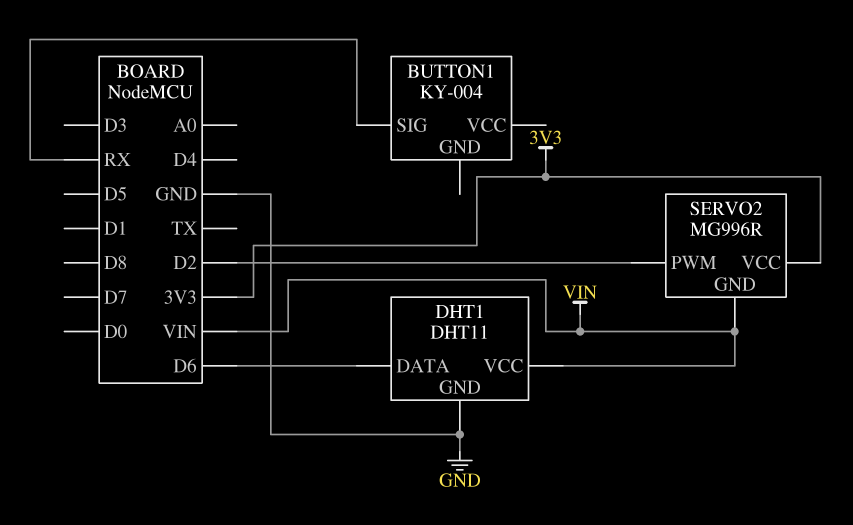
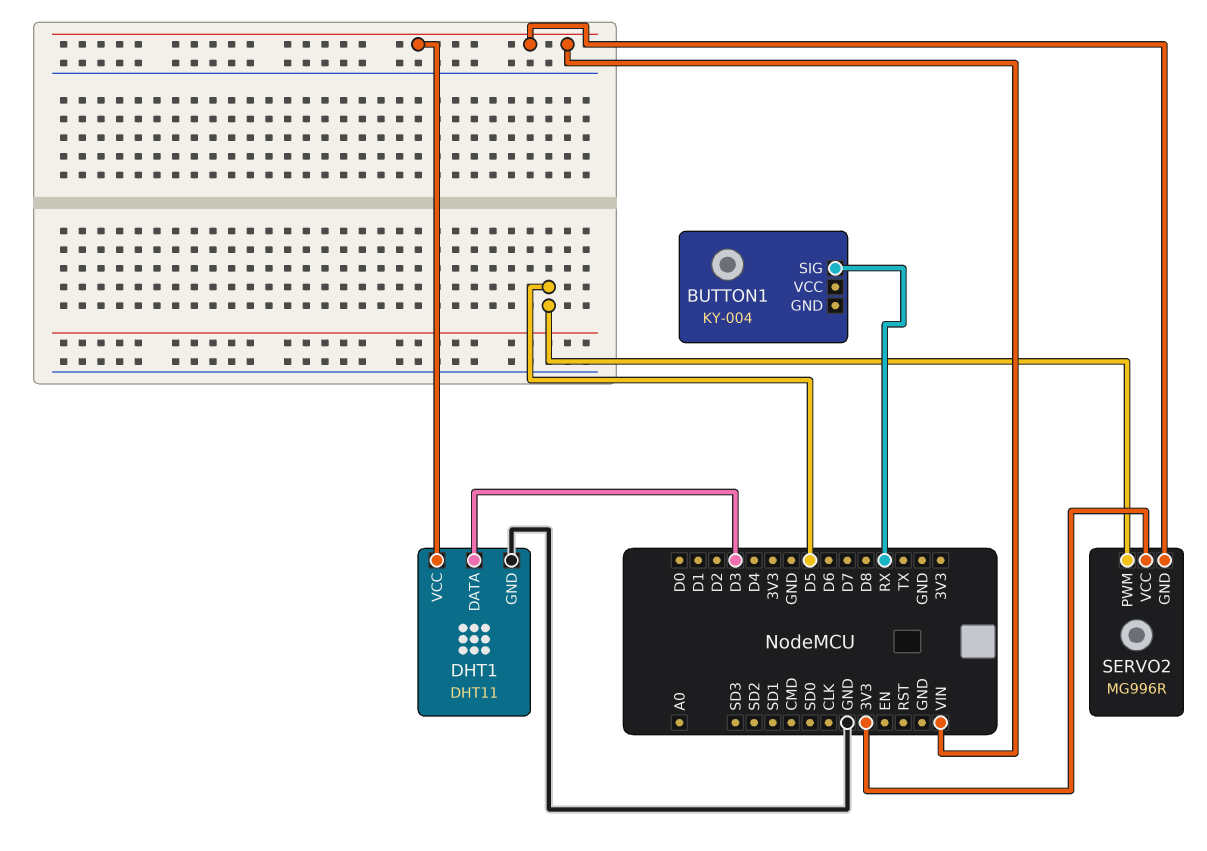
DHT1 pin DATA: D6 -> D3
SERVO2 pin PWM: D2 -> D5

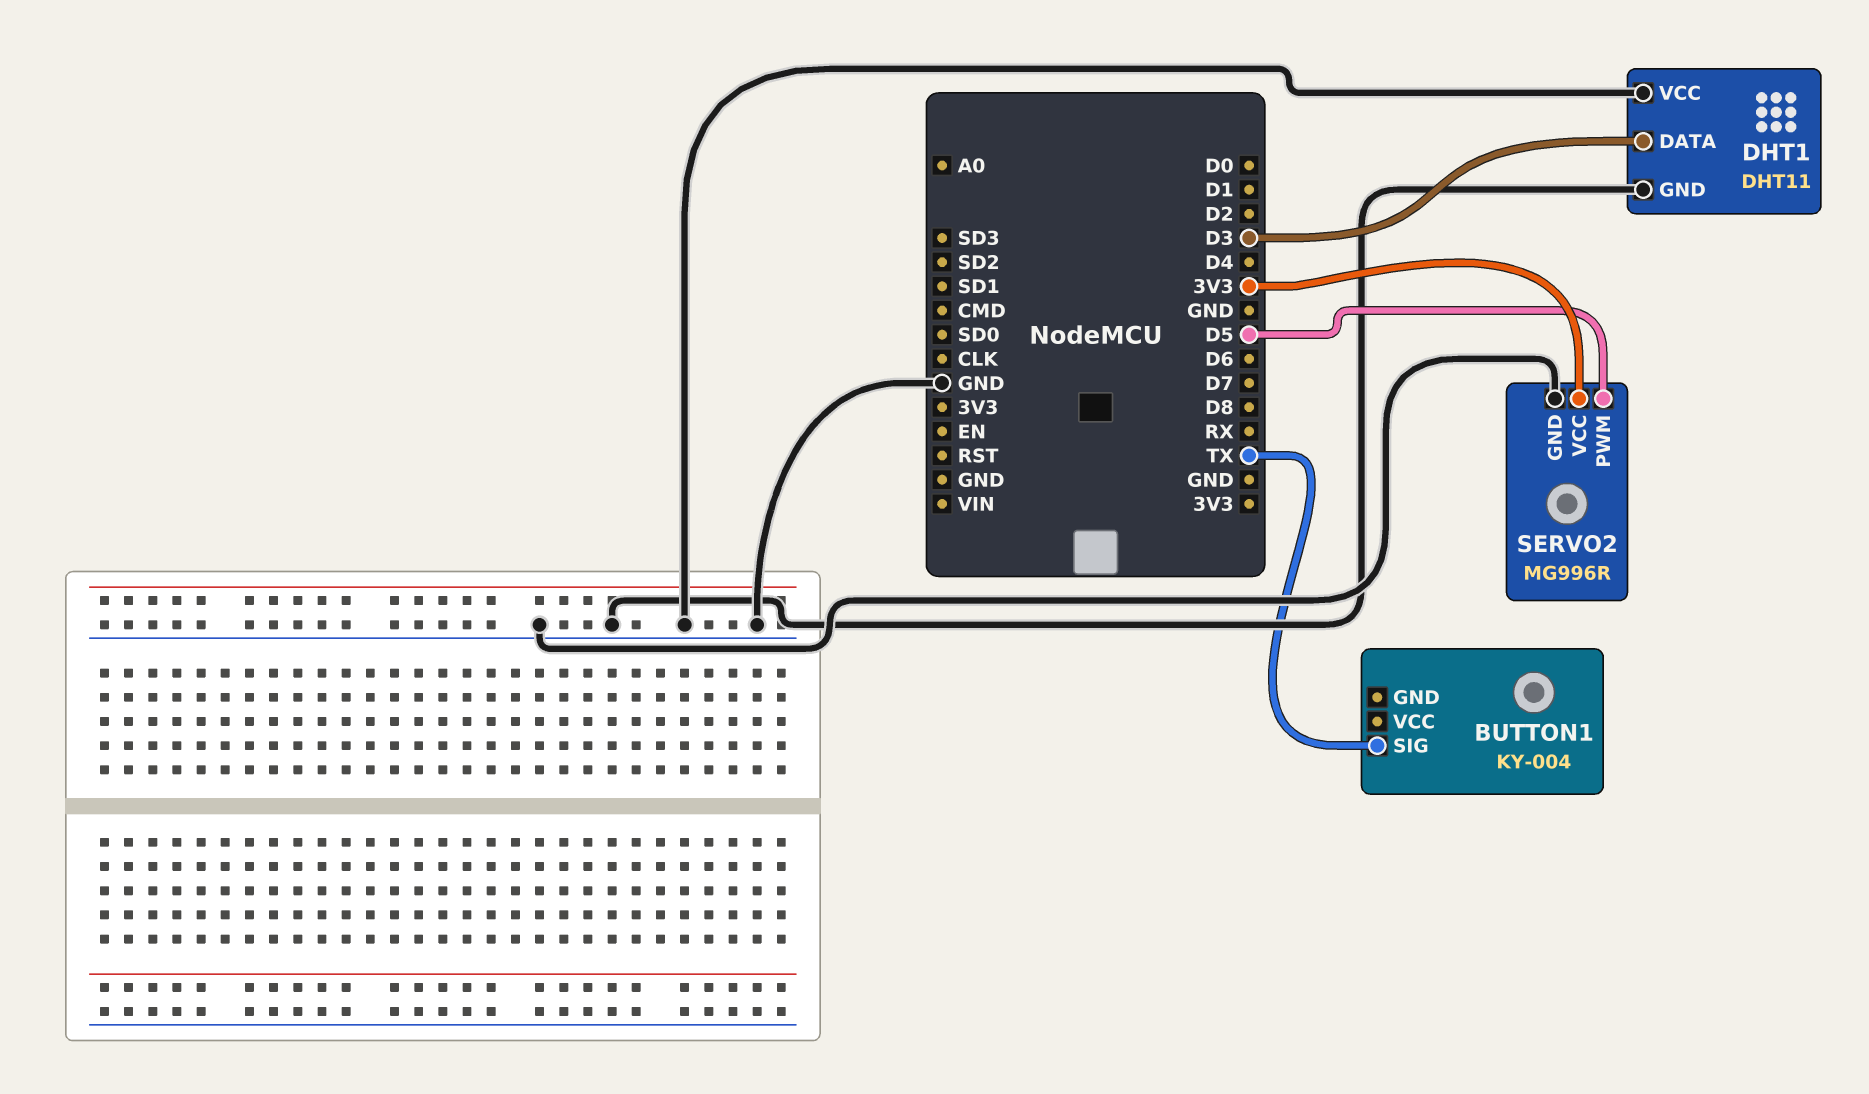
BUTTON1 pin SIG: RX -> TX
DHT1 pin VCC: VIN -> GND
SERVO2 pin GND: VIN -> GND

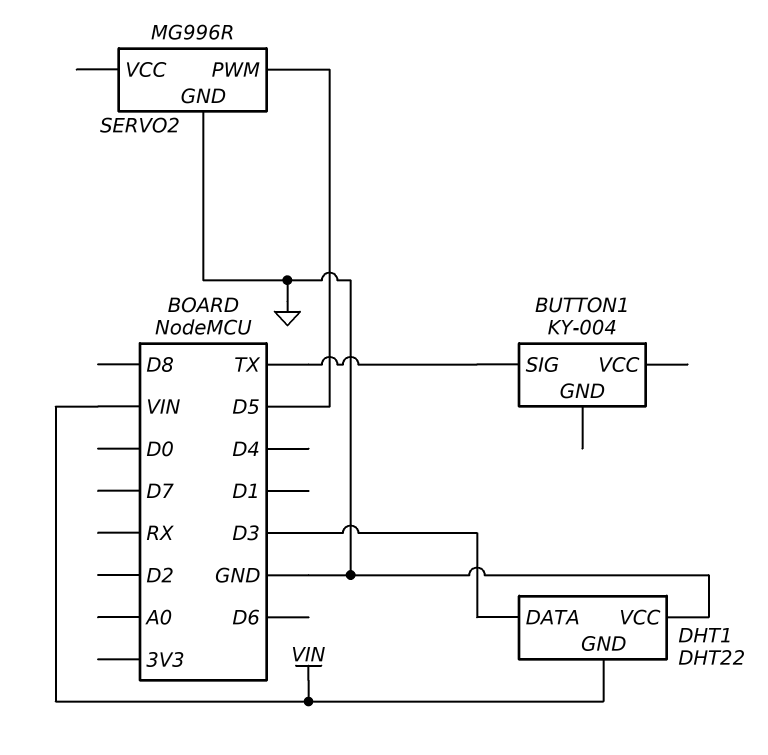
DHT1: DHT11 -> DHT22
DHT1 pin GND: GND -> VIN
SERVO2 pin VCC: 3V3 -> none

